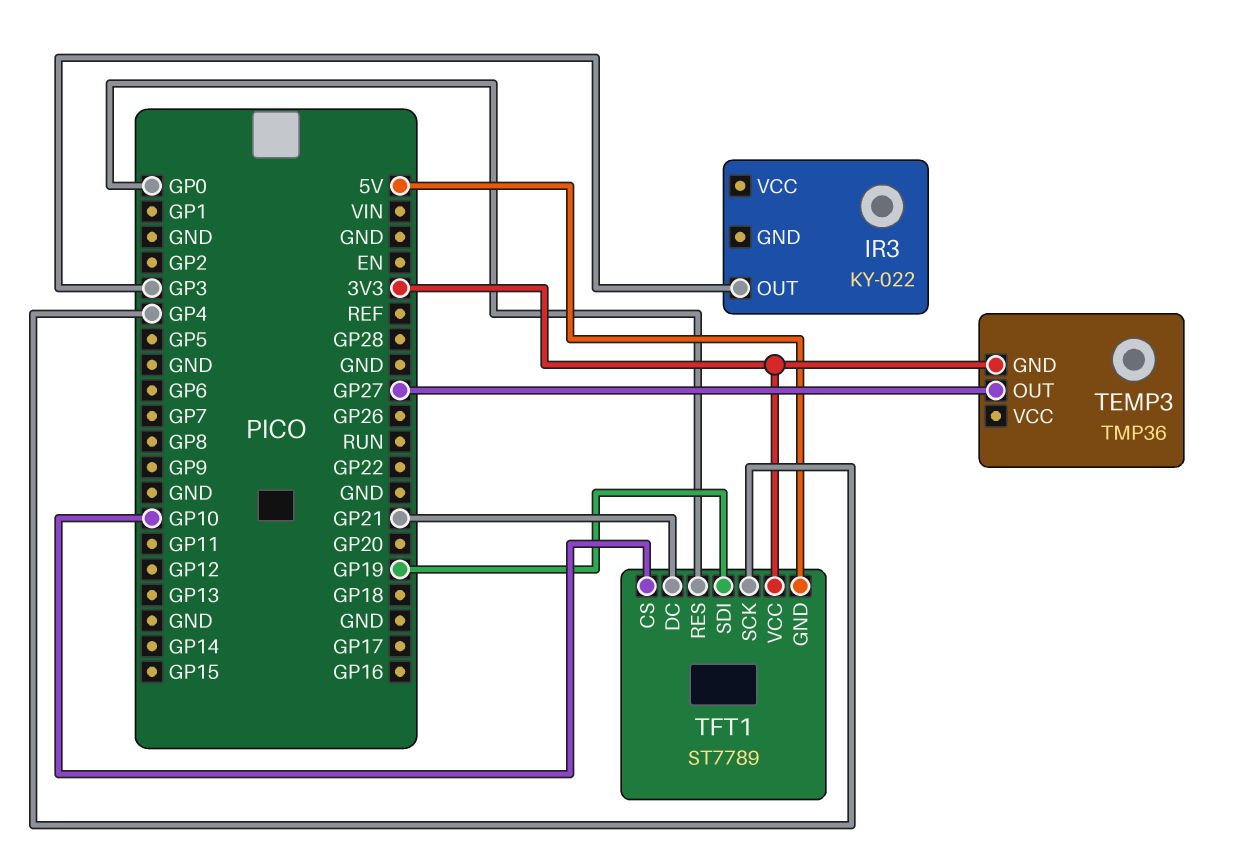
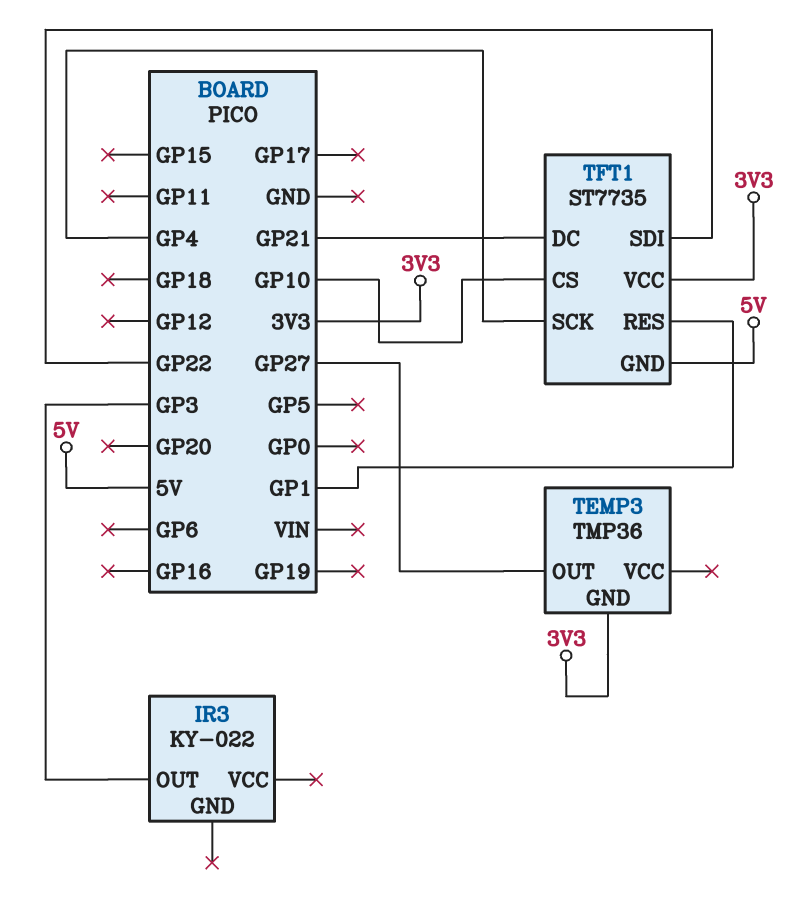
TFT1: ST7789 -> ST7735
TFT1 pin RES: GP0 -> GP1
TFT1 pin SDI: GP19 -> GP22

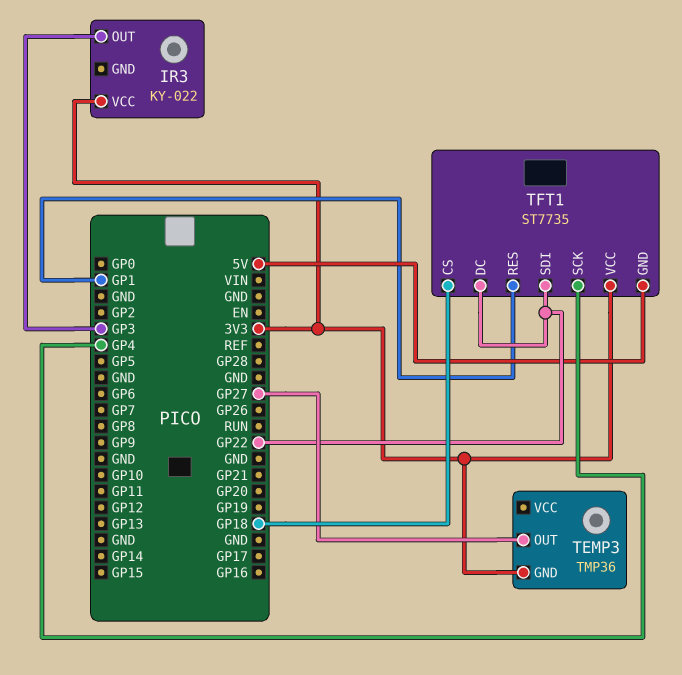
IR3 pin VCC: none -> 3V3
TFT1 pin CS: GP10 -> GP18
TFT1 pin DC: GP21 -> GP22

